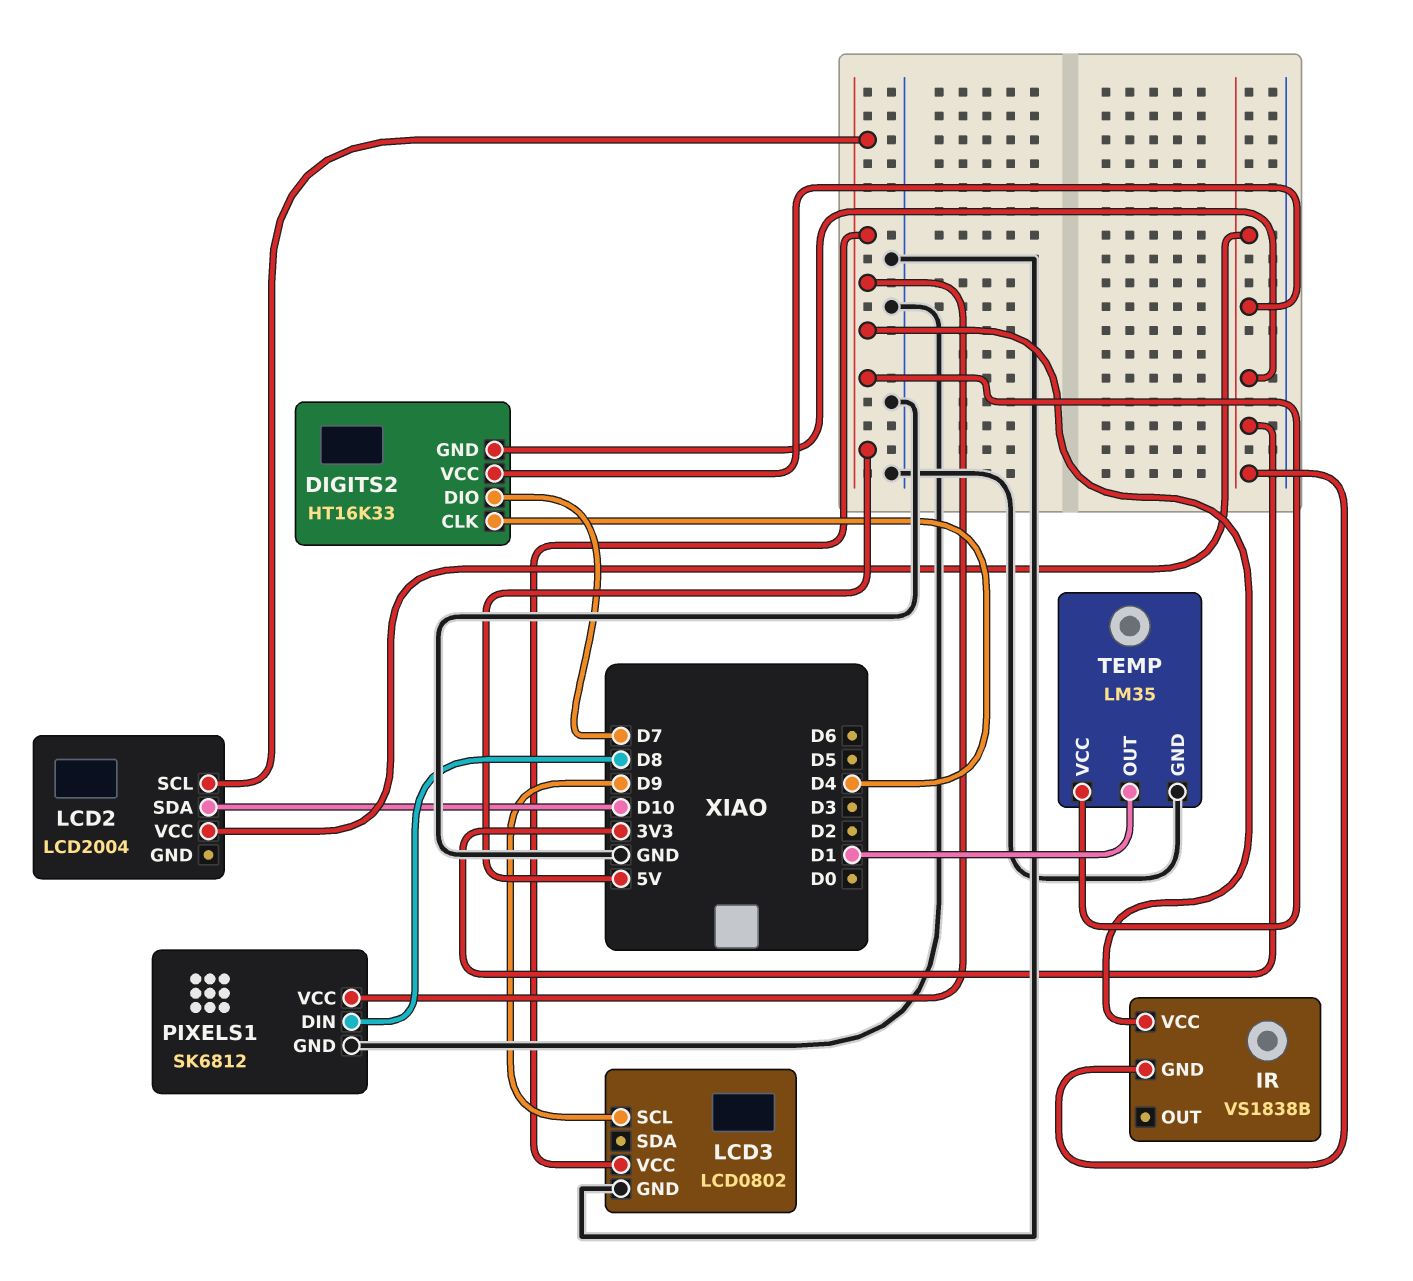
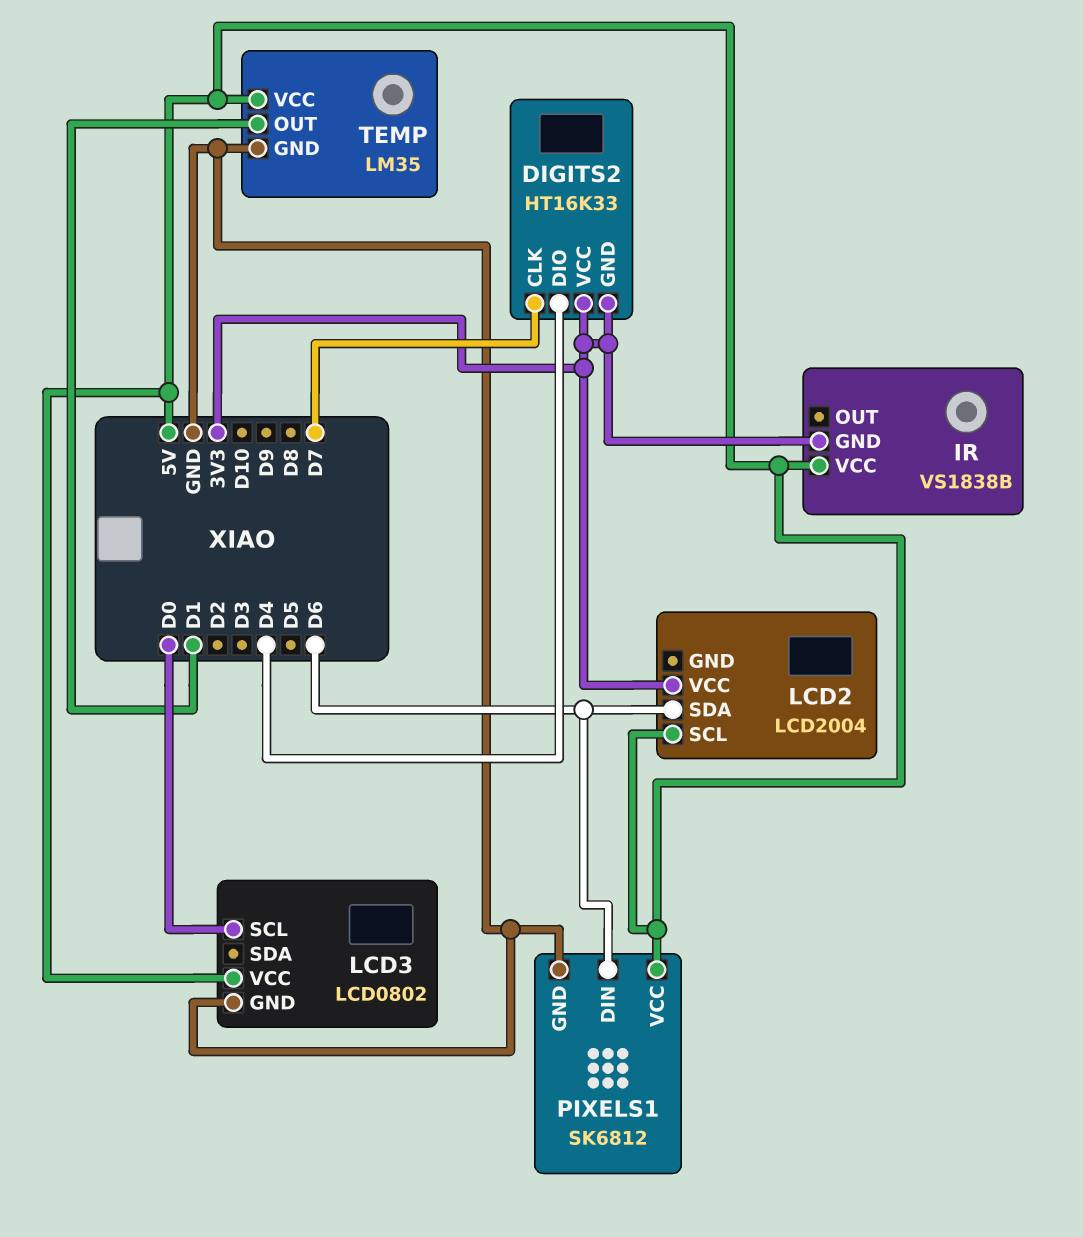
DIGITS2 pin CLK: D4 -> D7
DIGITS2 pin DIO: D7 -> D4
LCD2 pin SDA: D10 -> D6
LCD3 pin SCL: D9 -> D0
PIXELS1 pin DIN: D8 -> D6

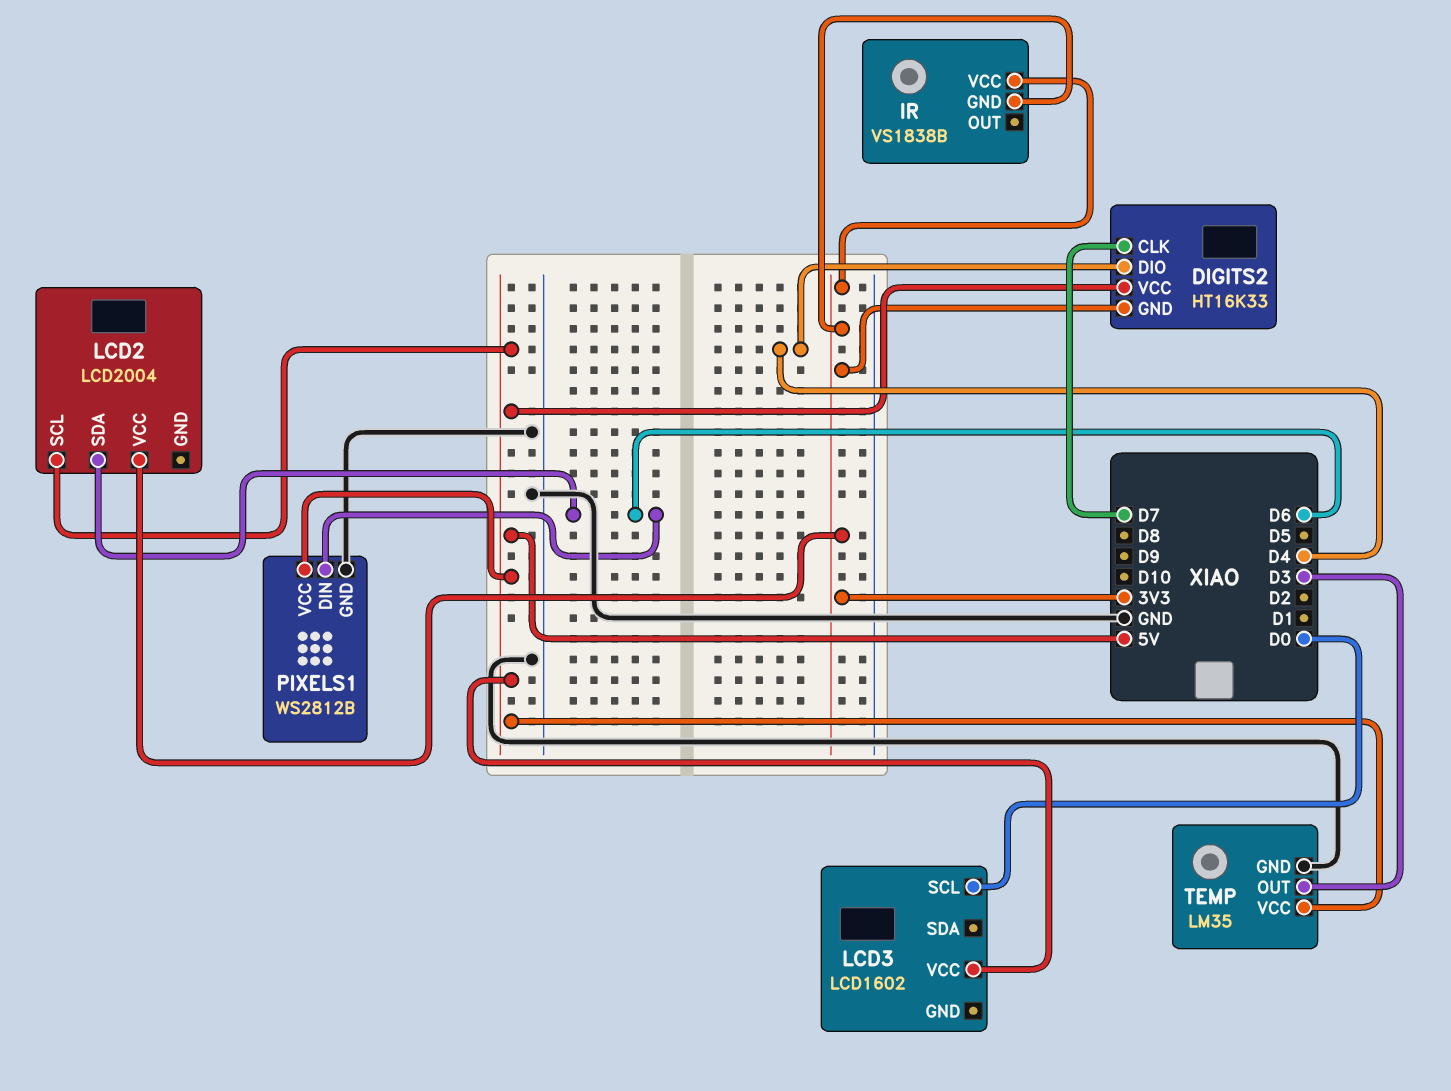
DIGITS2 pin VCC: 3V3 -> 5V
IR pin VCC: 5V -> 3V3
LCD3: LCD0802 -> LCD1602
LCD3 pin GND: GND -> none
PIXELS1: SK6812 -> WS2812B
TEMP pin OUT: D1 -> D3

